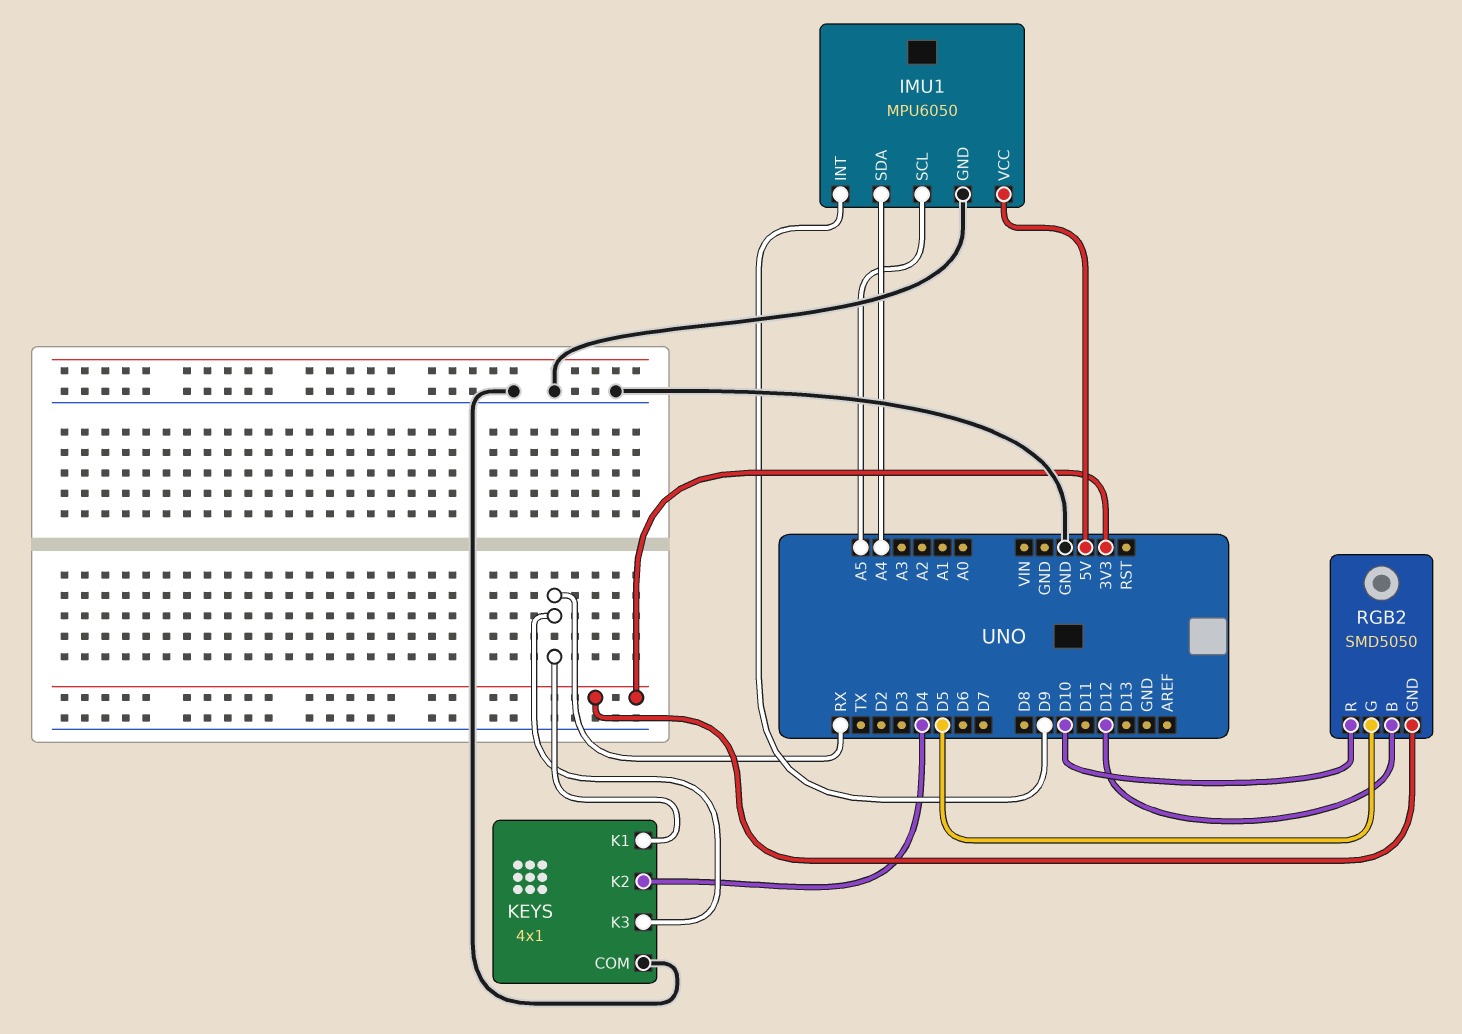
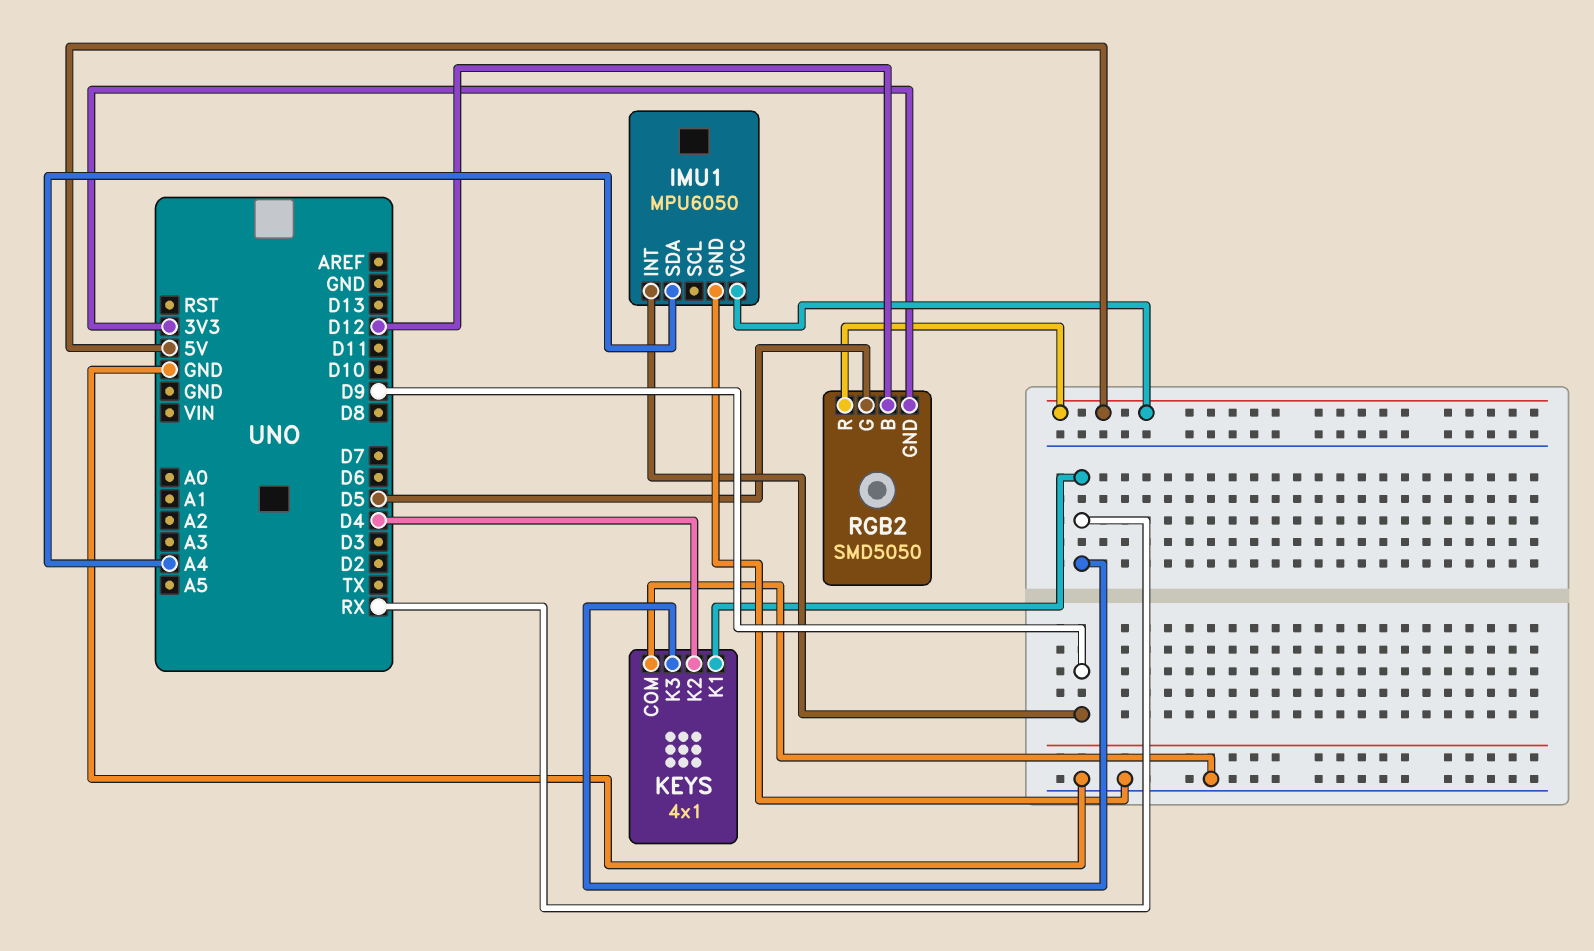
IMU1 pin SCL: A5 -> none
RGB2 pin R: D10 -> 5V

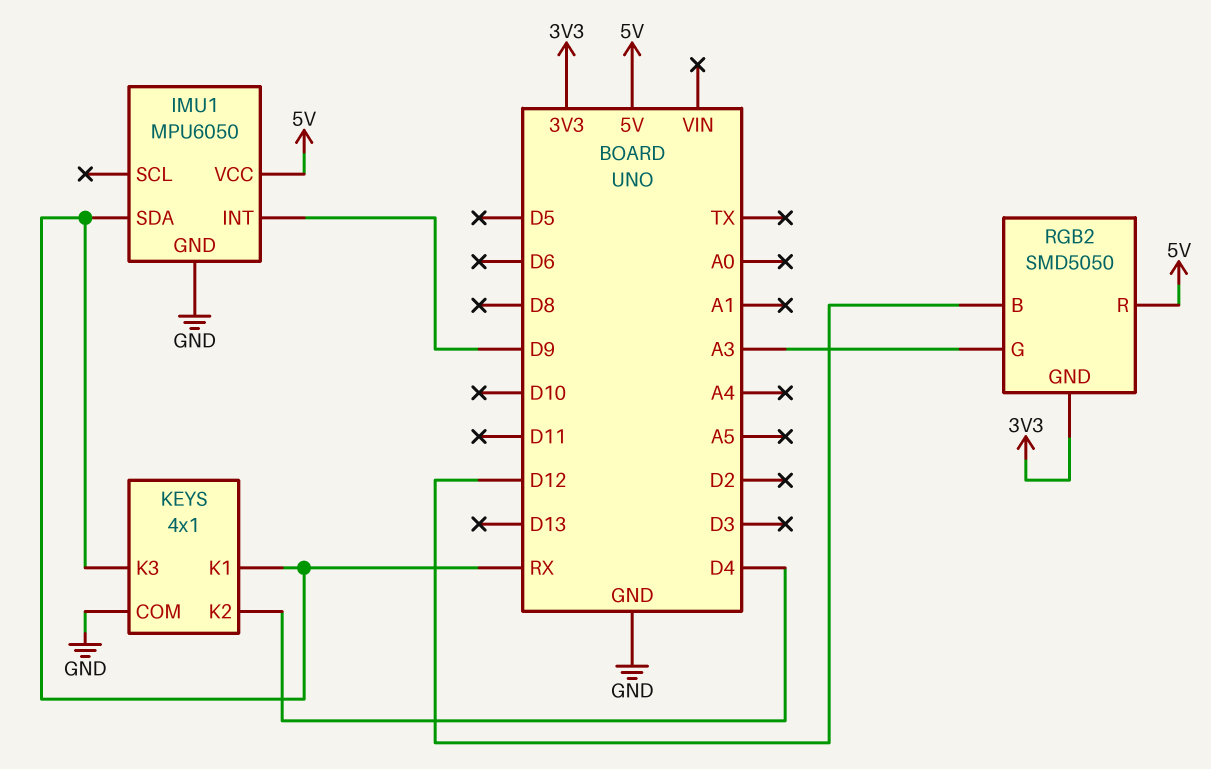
IMU1 pin SDA: A4 -> RX
RGB2 pin G: D5 -> A3

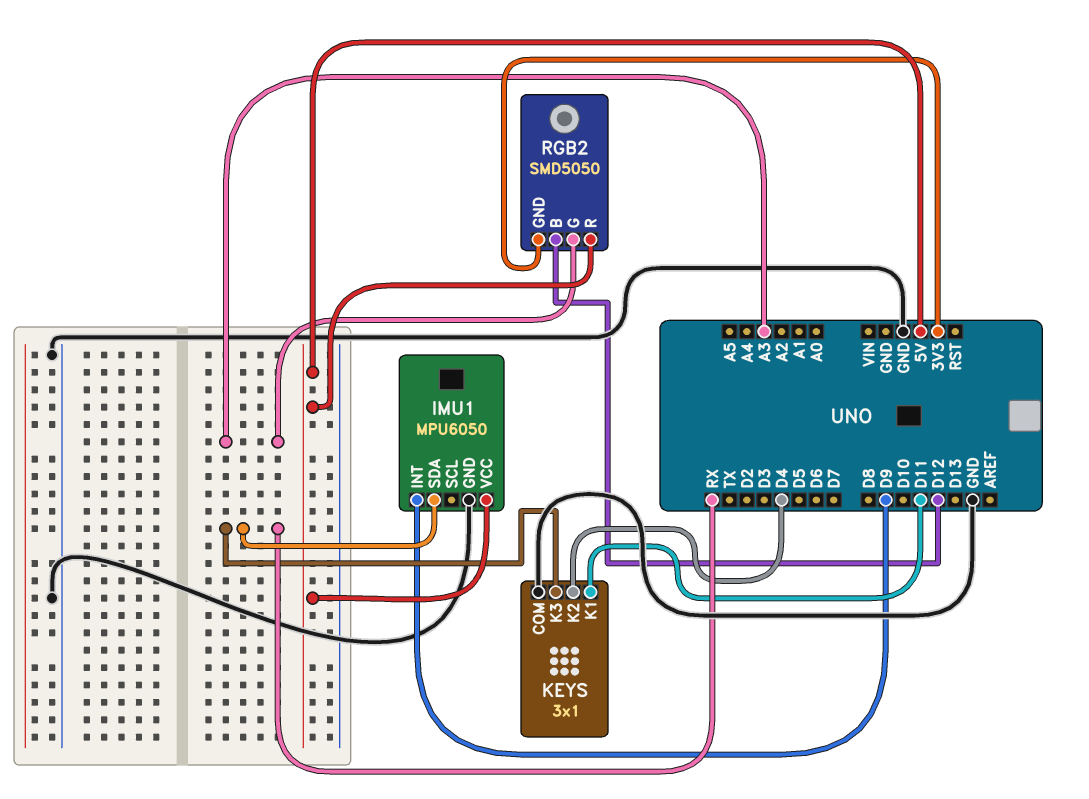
KEYS: 4x1 -> 3x1
KEYS pin K1: RX -> D11

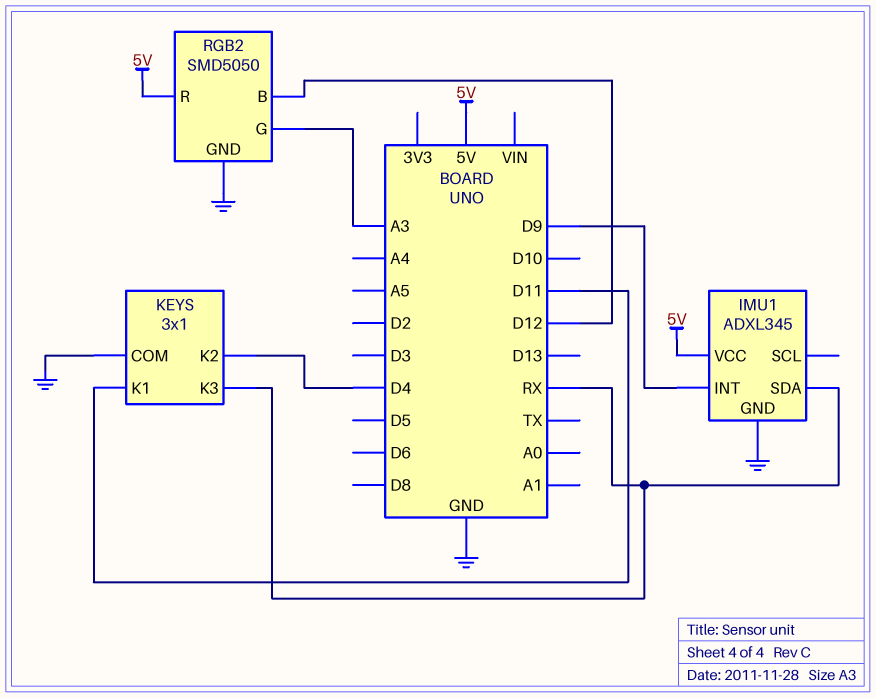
IMU1: MPU6050 -> ADXL345
RGB2 pin GND: 3V3 -> GND

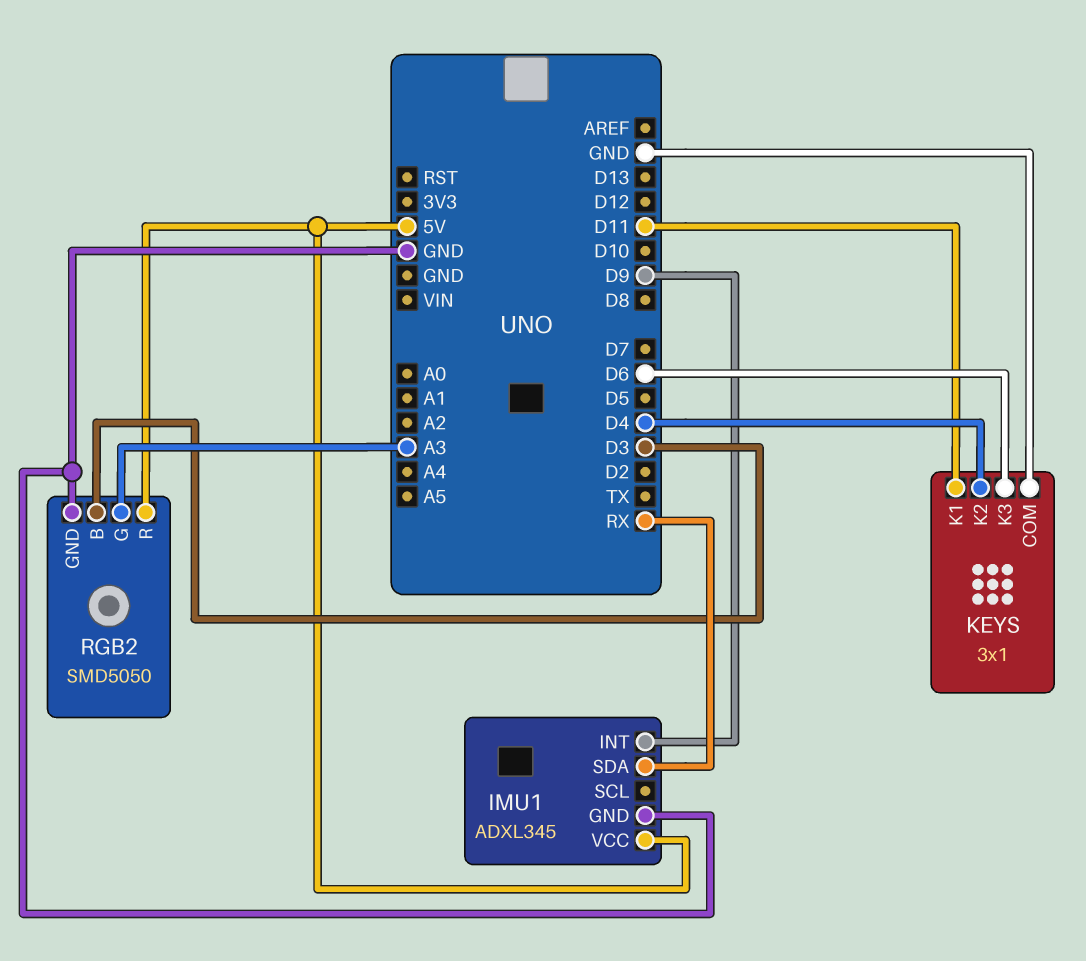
KEYS pin K3: RX -> D6
RGB2 pin B: D12 -> D3

